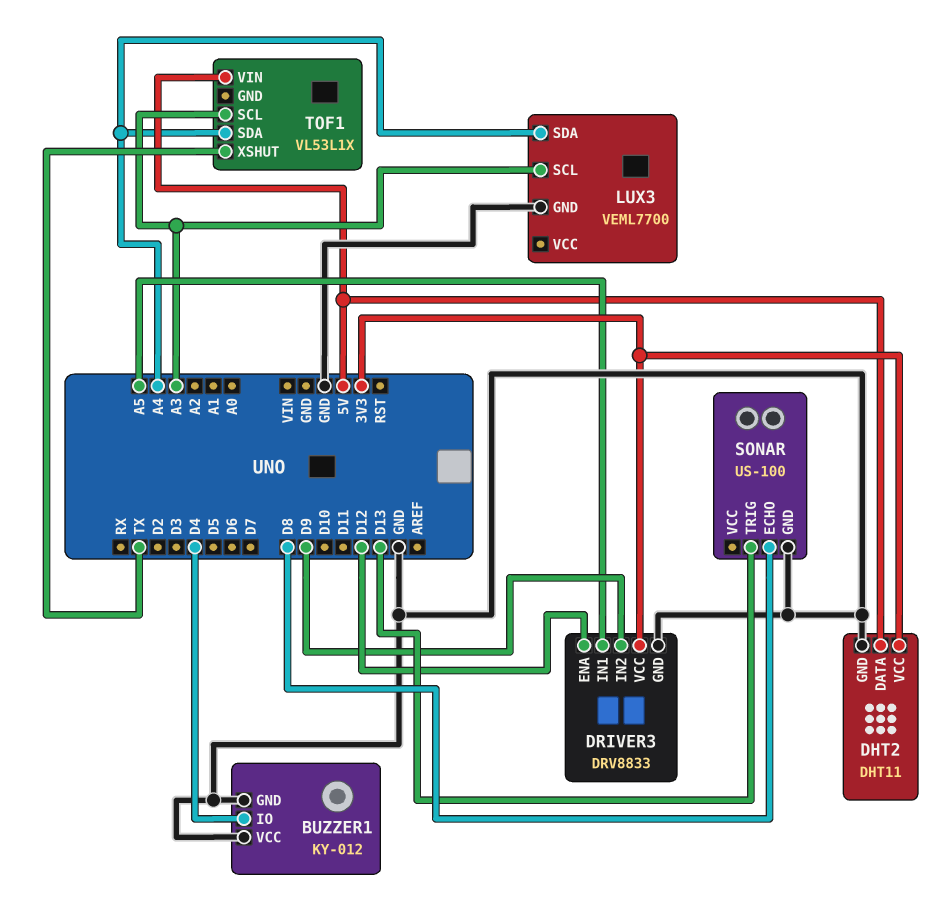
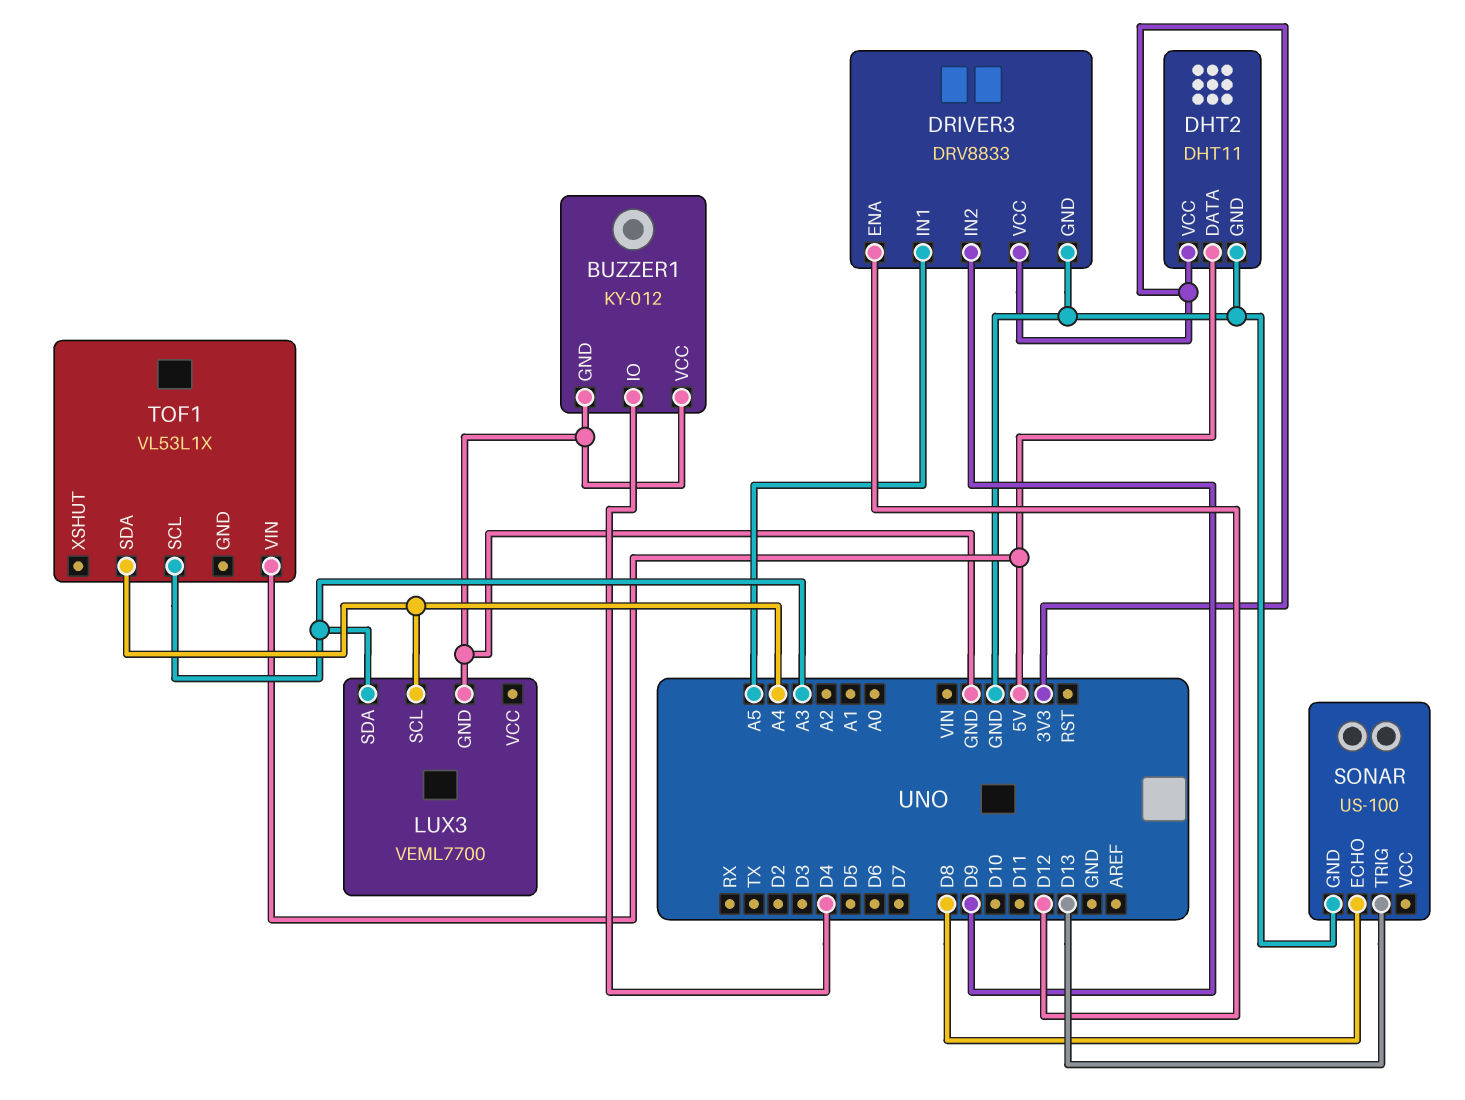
LUX3 pin SCL: A3 -> A4
LUX3 pin SDA: A4 -> A3
TOF1 pin XSHUT: TX -> none

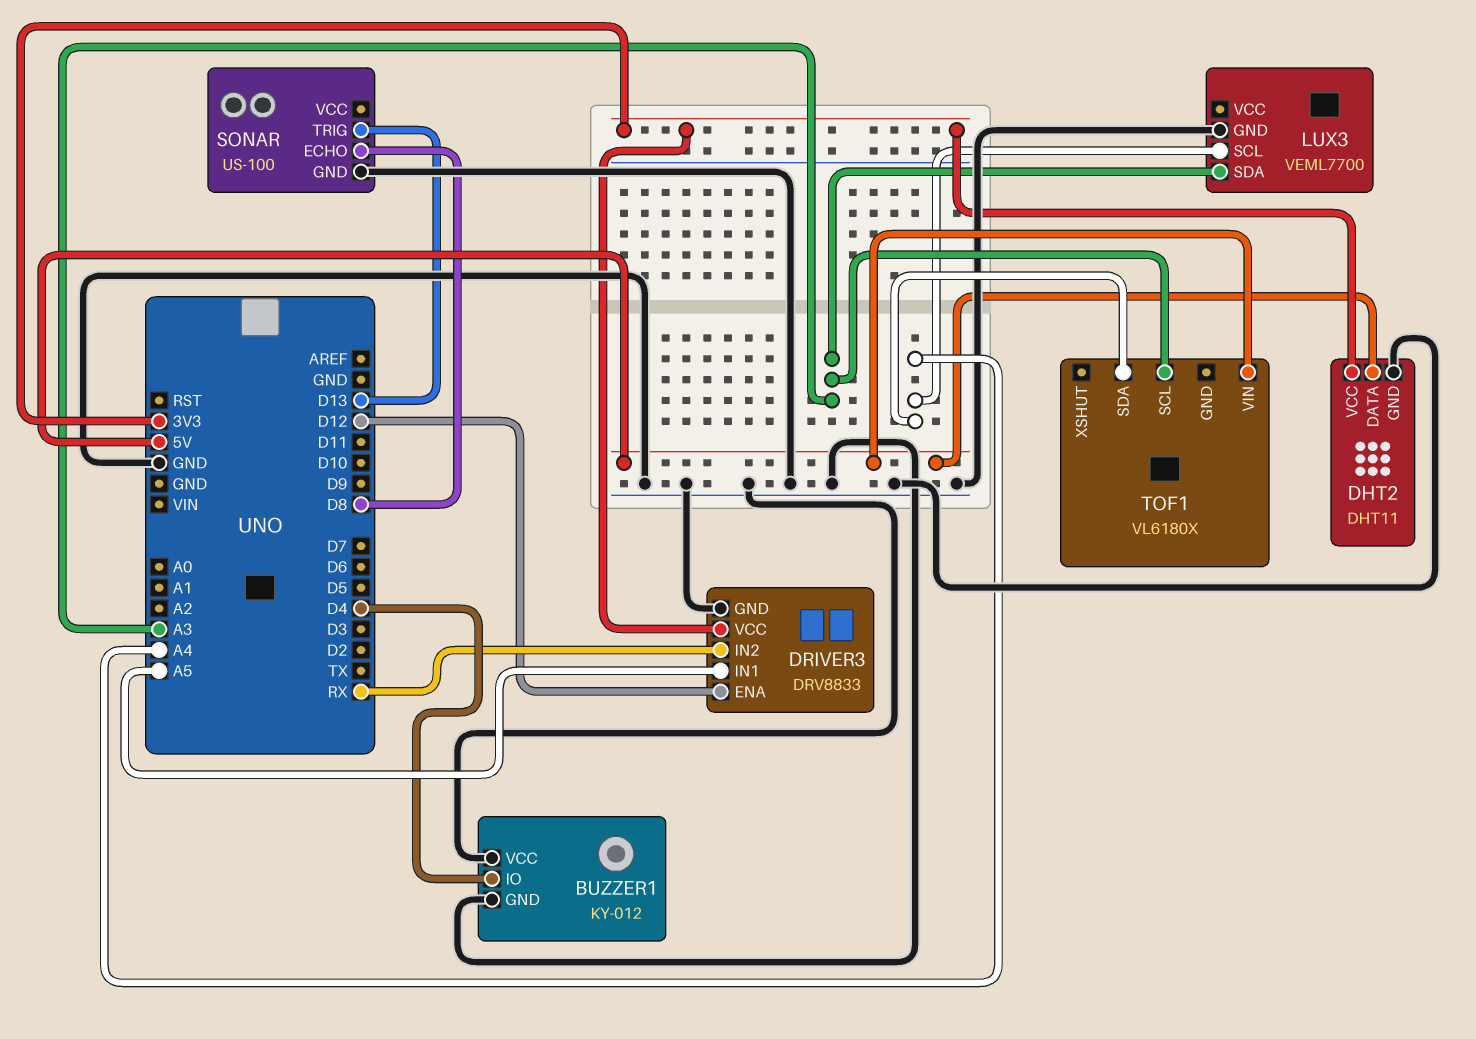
DRIVER3 pin IN2: D9 -> RX
TOF1: VL53L1X -> VL6180X

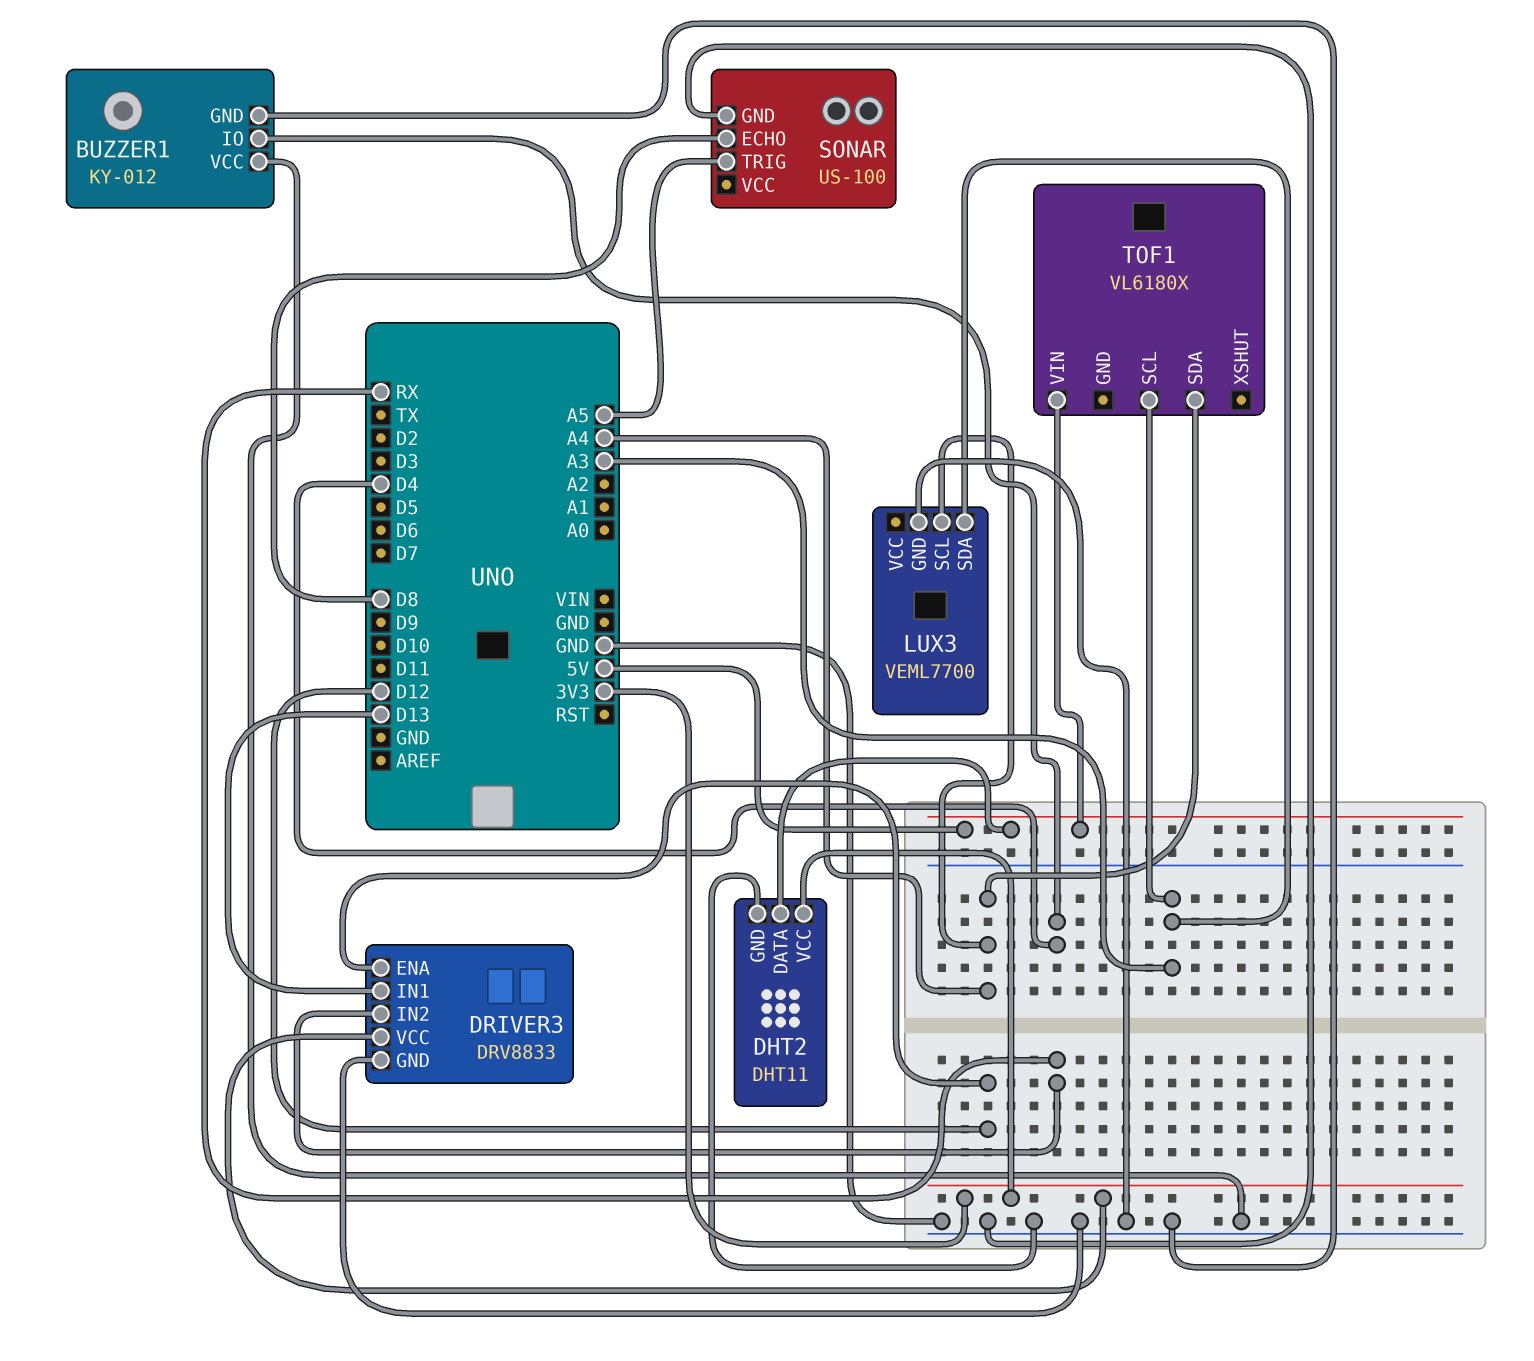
DRIVER3 pin IN1: A5 -> D13
SONAR pin TRIG: D13 -> A5

